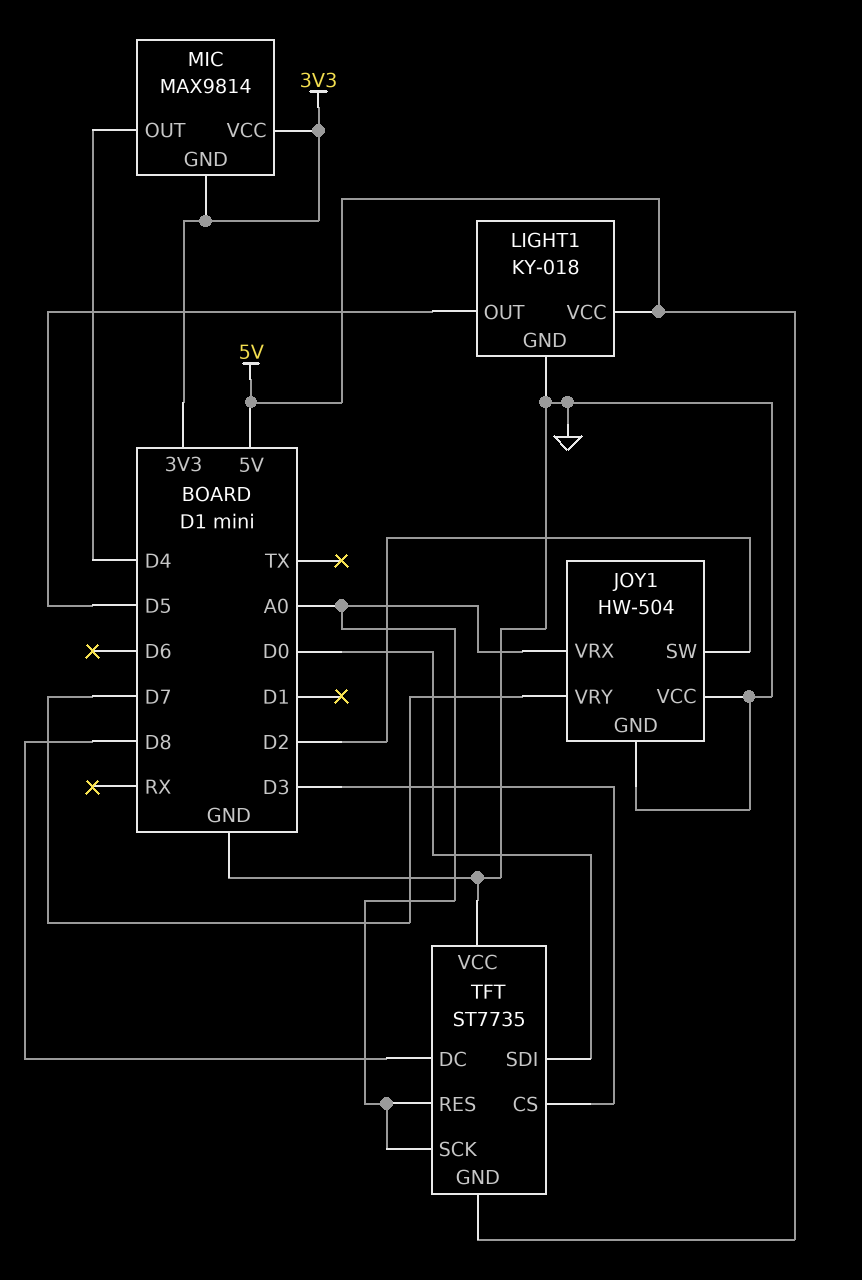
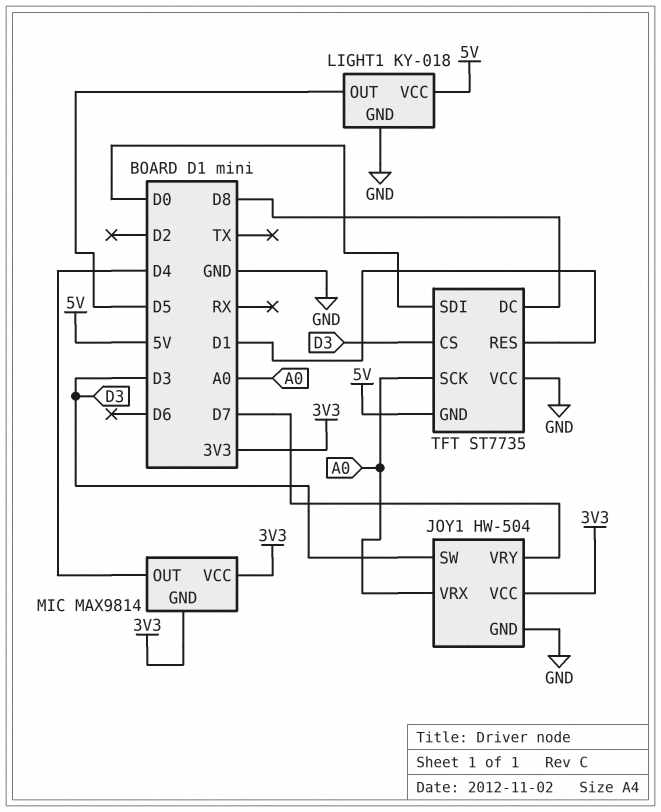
JOY1 pin SW: D2 -> D3
JOY1 pin VCC: GND -> 3V3
TFT pin RES: A0 -> D1

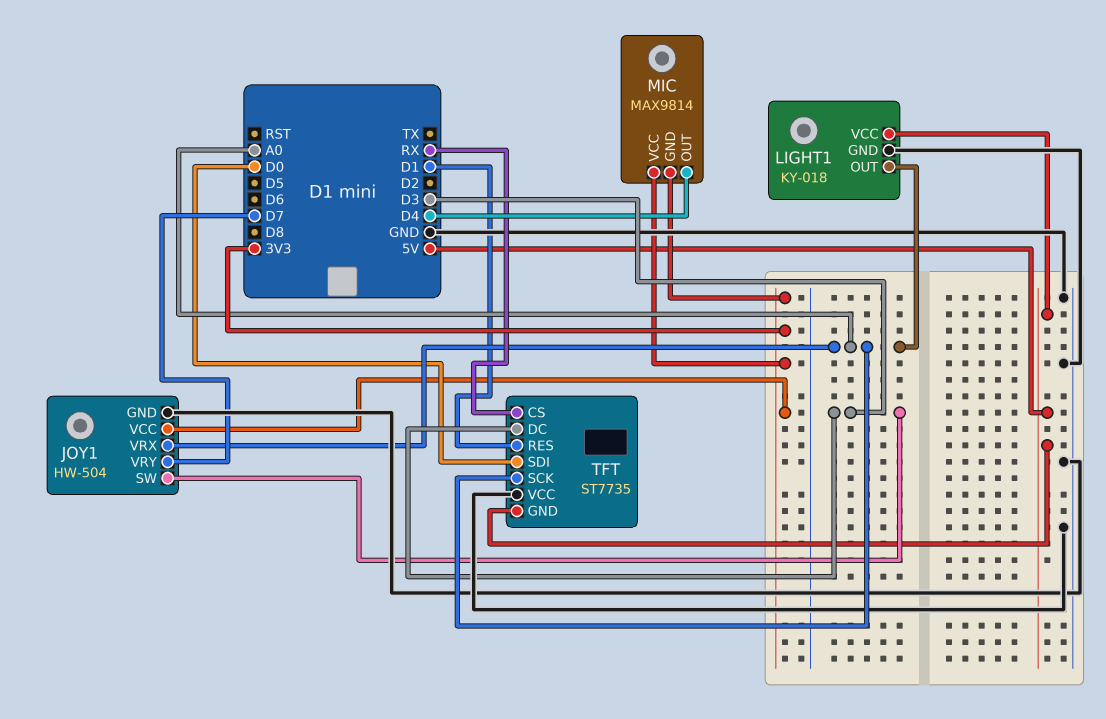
LIGHT1 pin OUT: D5 -> A0
TFT pin CS: D3 -> RX
TFT pin DC: D8 -> D3

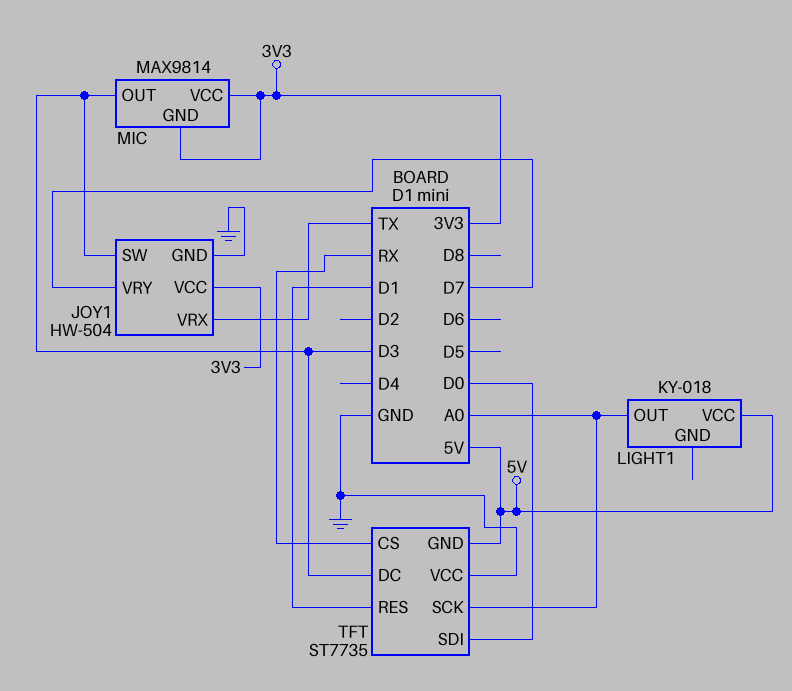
JOY1 pin VRX: A0 -> TX
LIGHT1 pin GND: GND -> none
MIC pin OUT: D4 -> D3

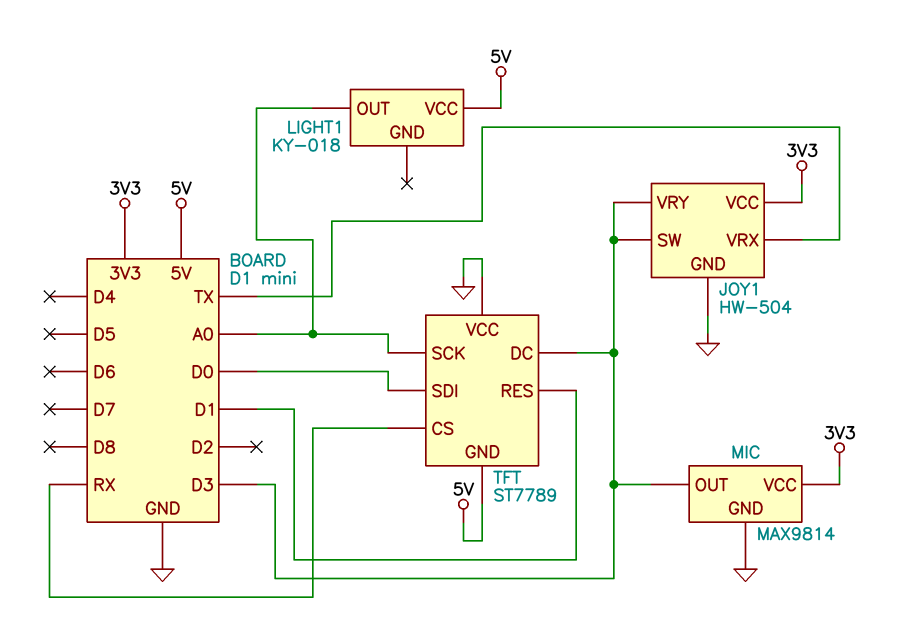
JOY1 pin VRY: D7 -> D3
MIC pin GND: 3V3 -> GND
TFT: ST7735 -> ST7789

